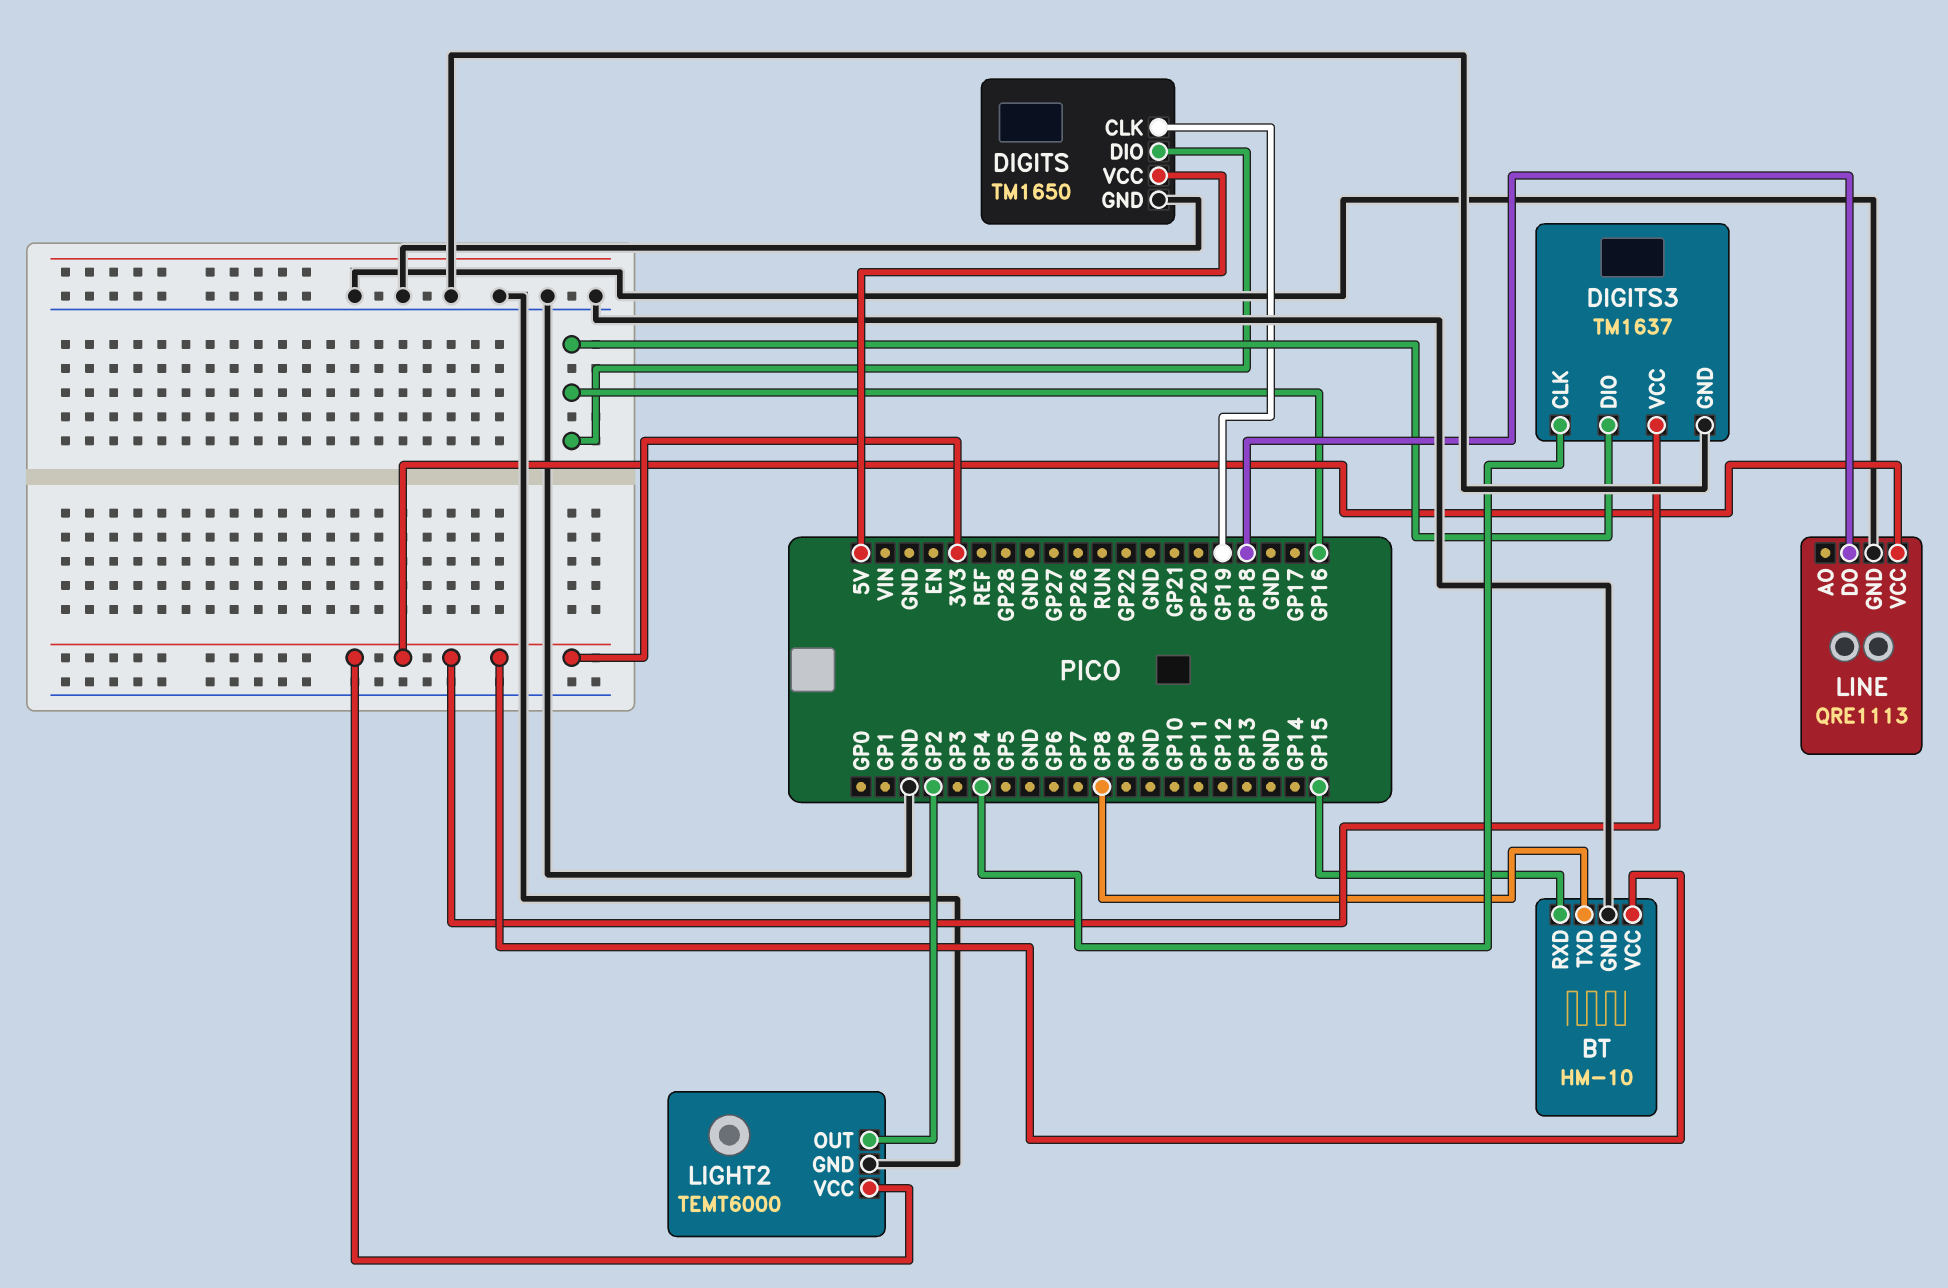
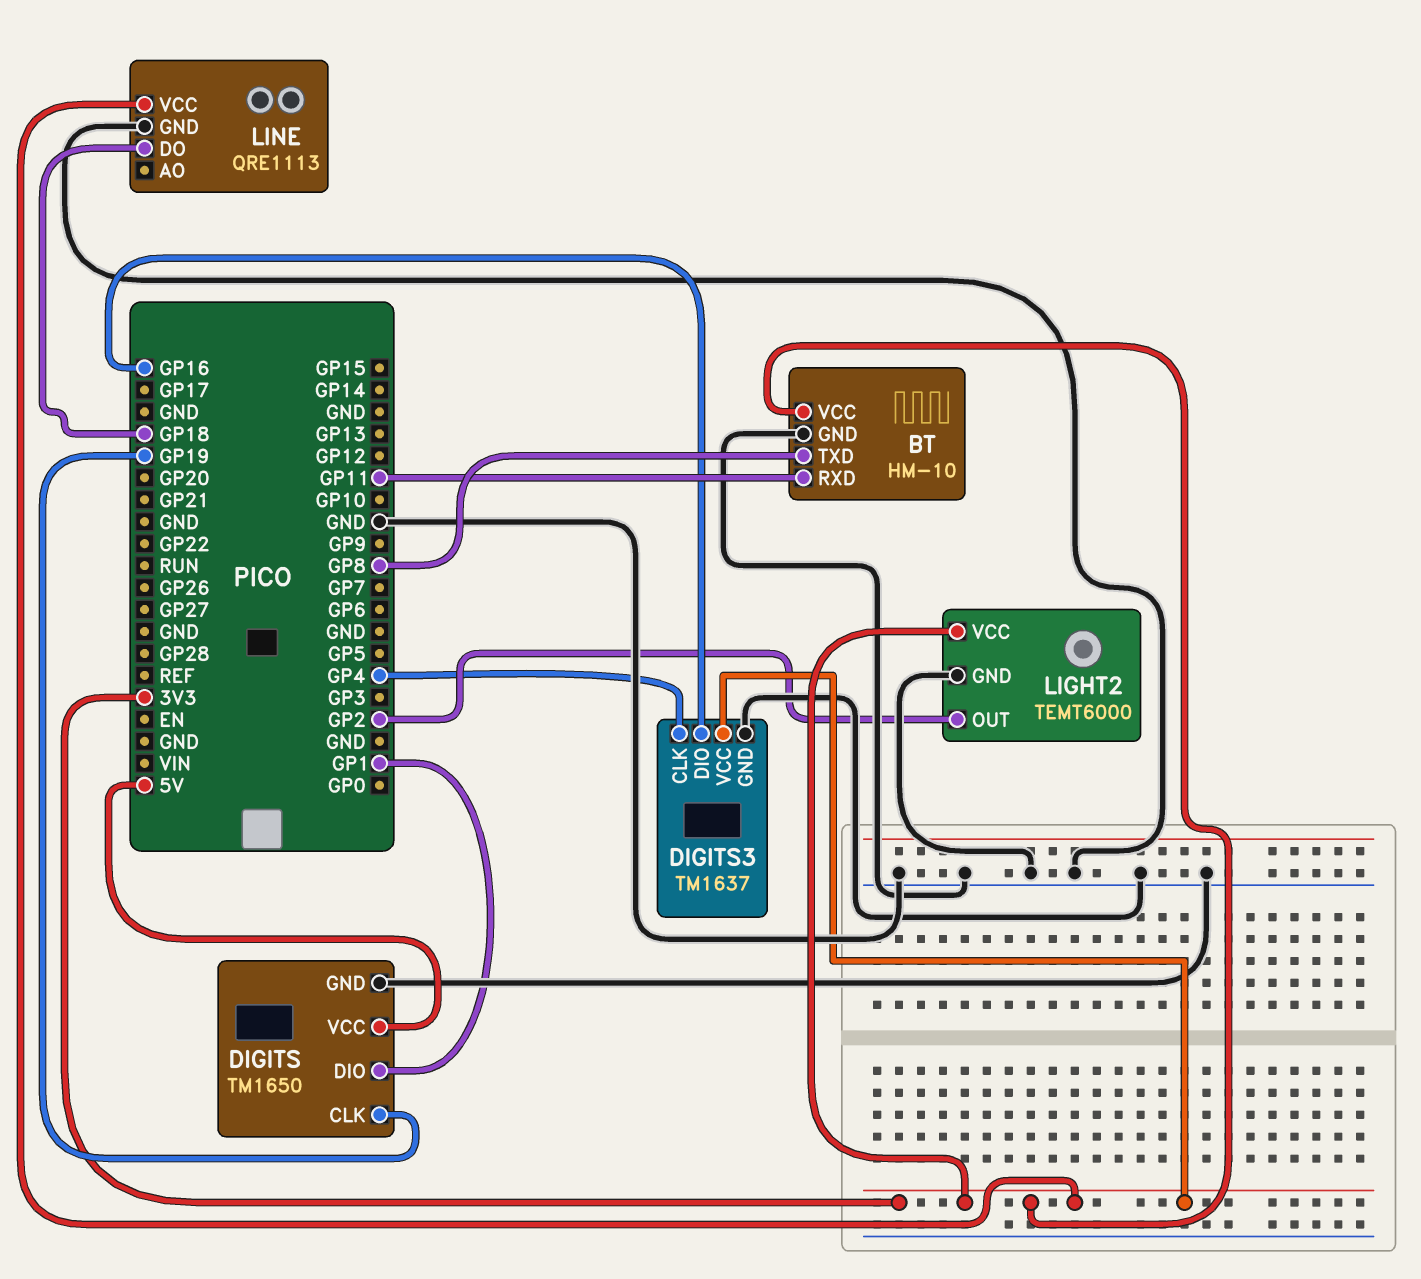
BT pin RXD: GP15 -> GP11
DIGITS pin DIO: GP16 -> GP1

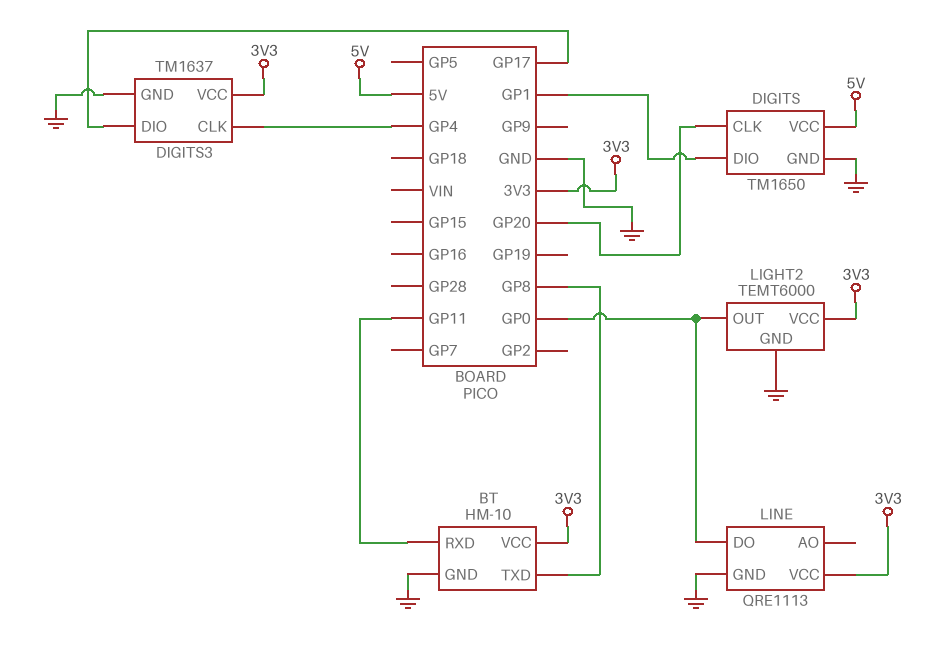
DIGITS pin CLK: GP19 -> GP20
DIGITS3 pin DIO: GP16 -> GP17
LIGHT2 pin OUT: GP2 -> GP0
LINE pin DO: GP18 -> GP0

